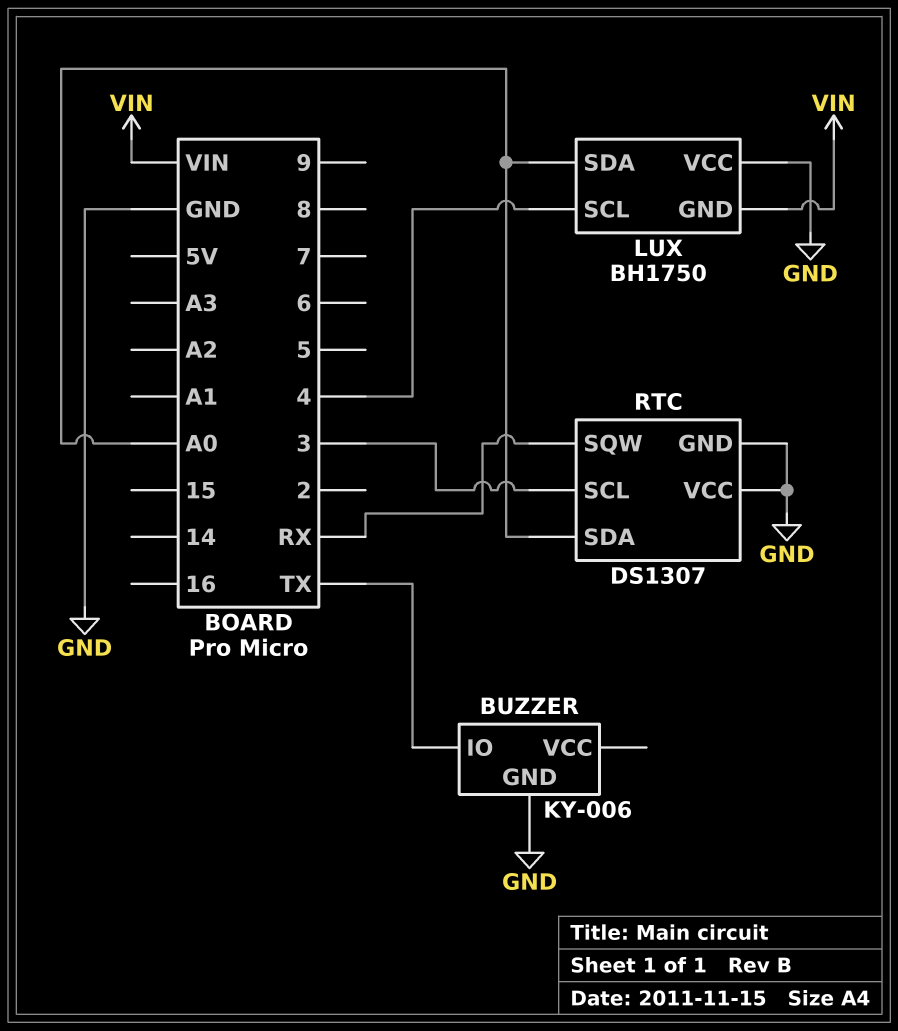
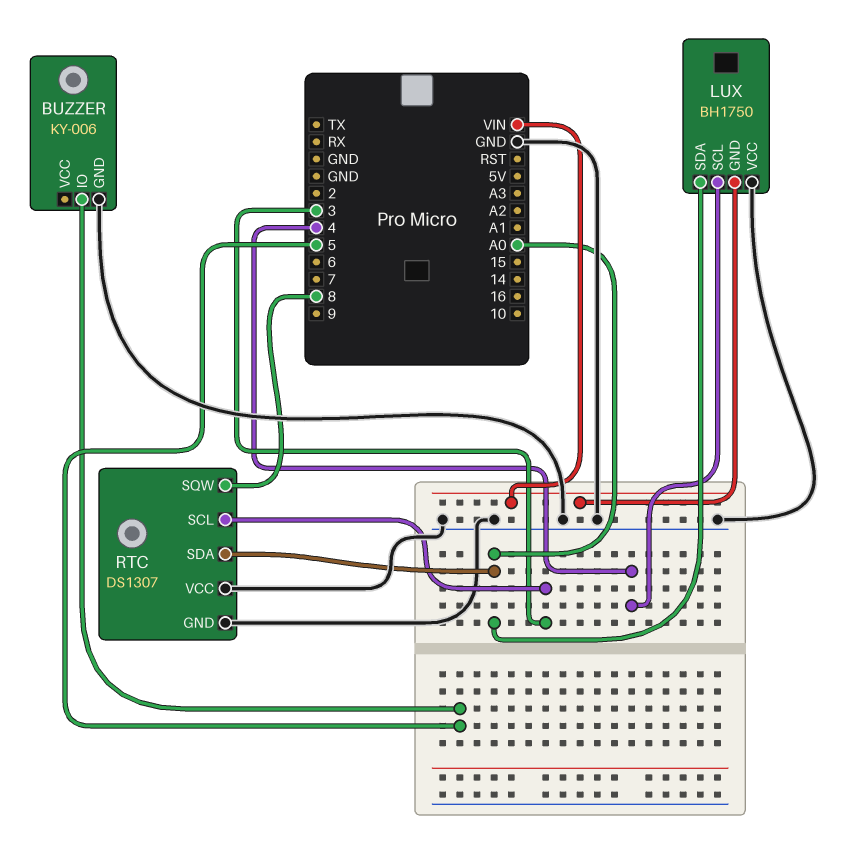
BUZZER pin IO: TX -> 5
RTC pin SQW: RX -> 8

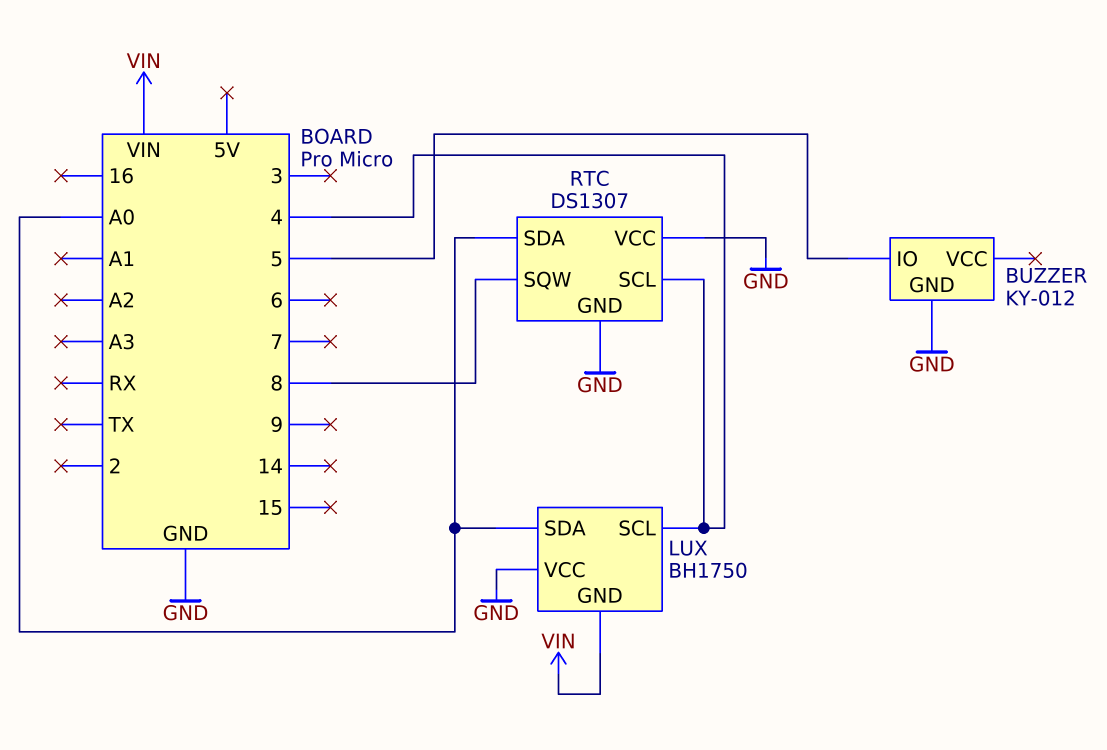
BUZZER: KY-006 -> KY-012
RTC pin SCL: 3 -> 4

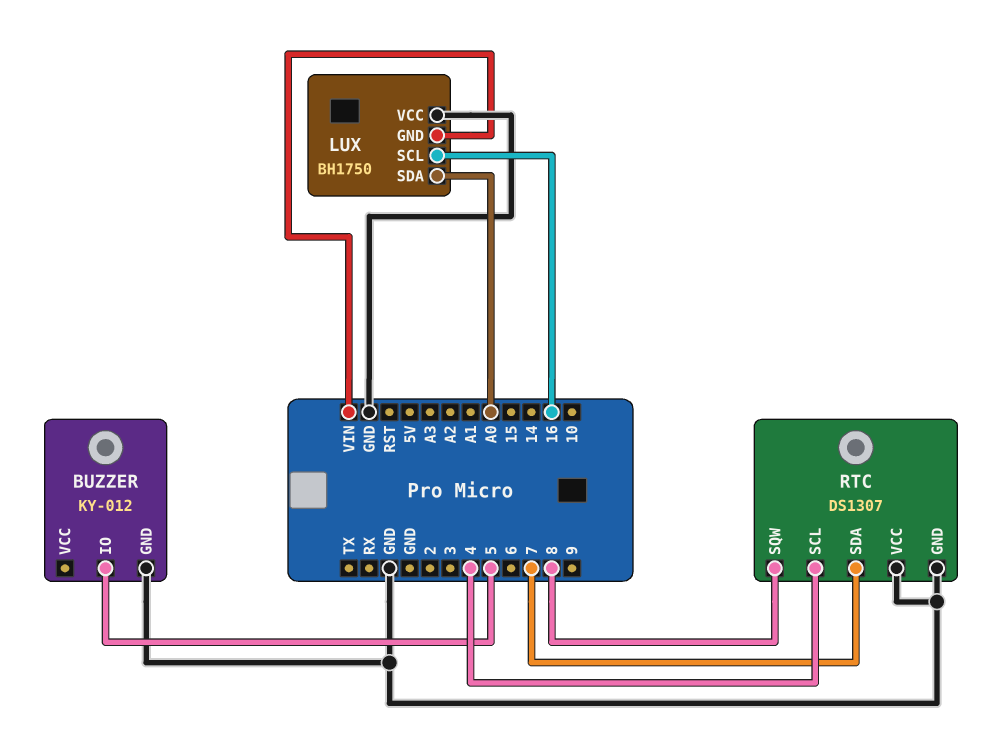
LUX pin SCL: 4 -> 16
RTC pin SDA: A0 -> 7

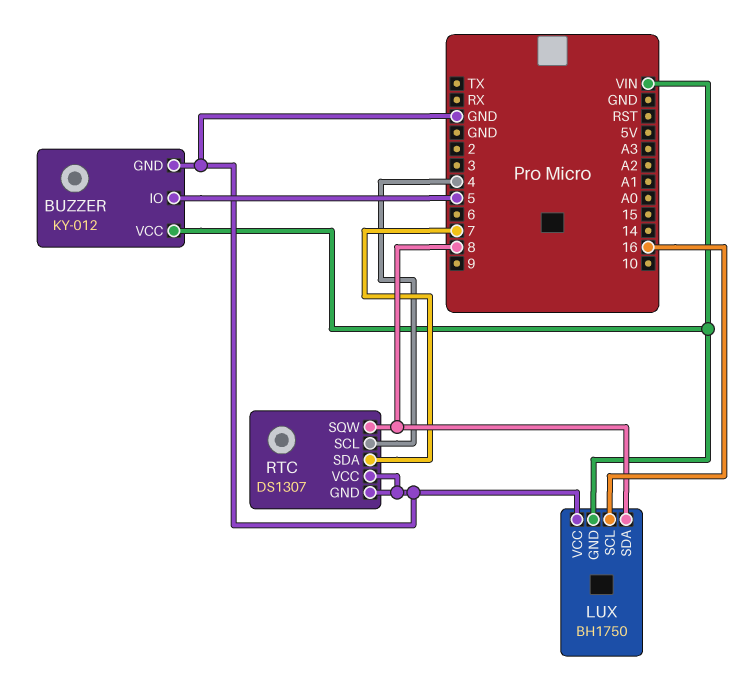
BUZZER pin VCC: none -> VIN
LUX pin SDA: A0 -> 8

